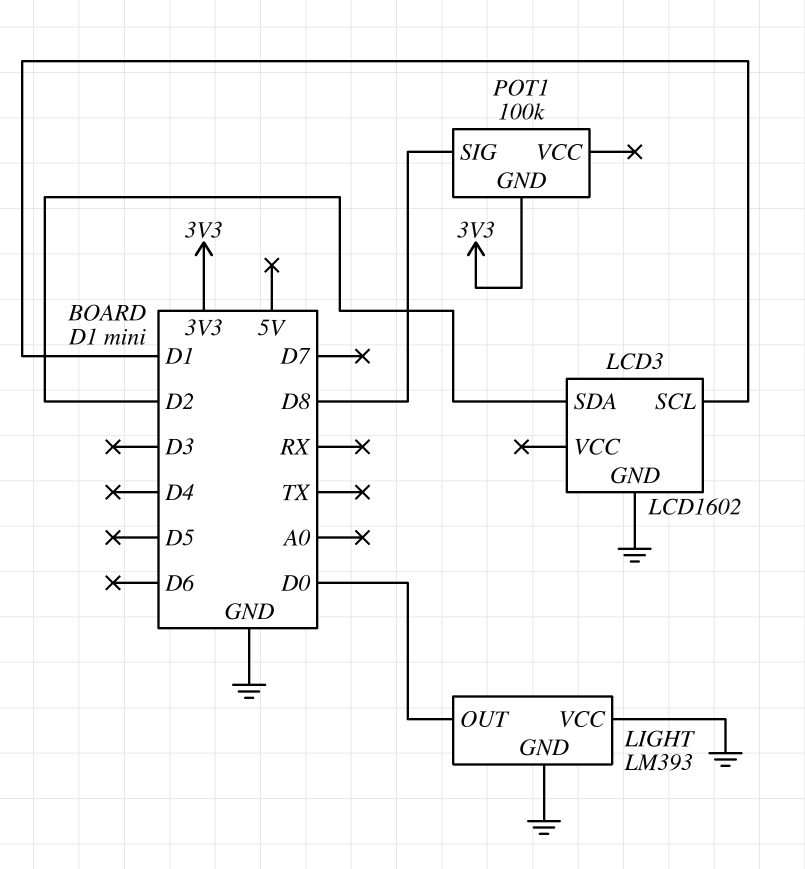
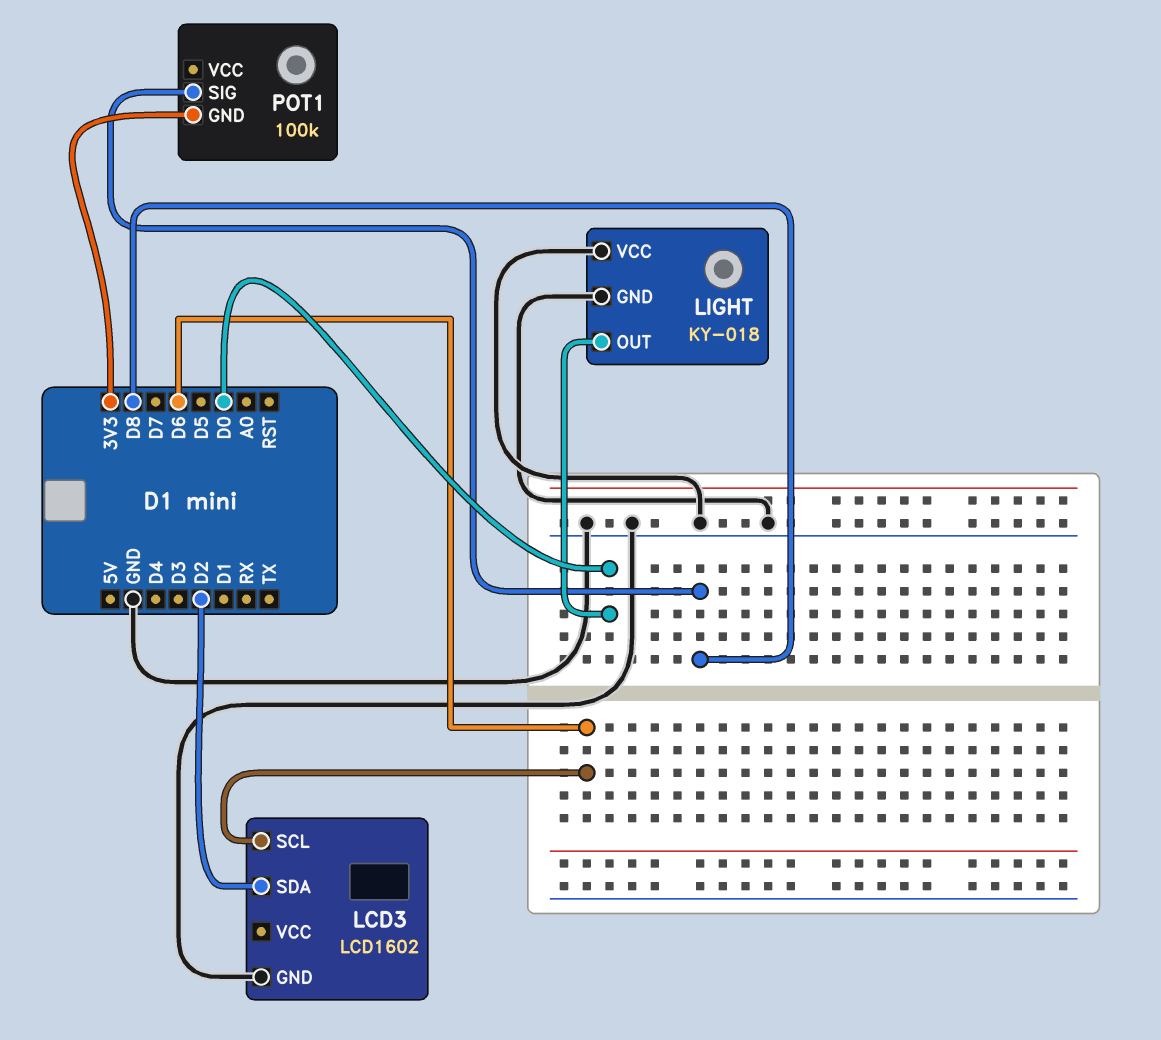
LCD3 pin SCL: D1 -> D6
LIGHT: LM393 -> KY-018

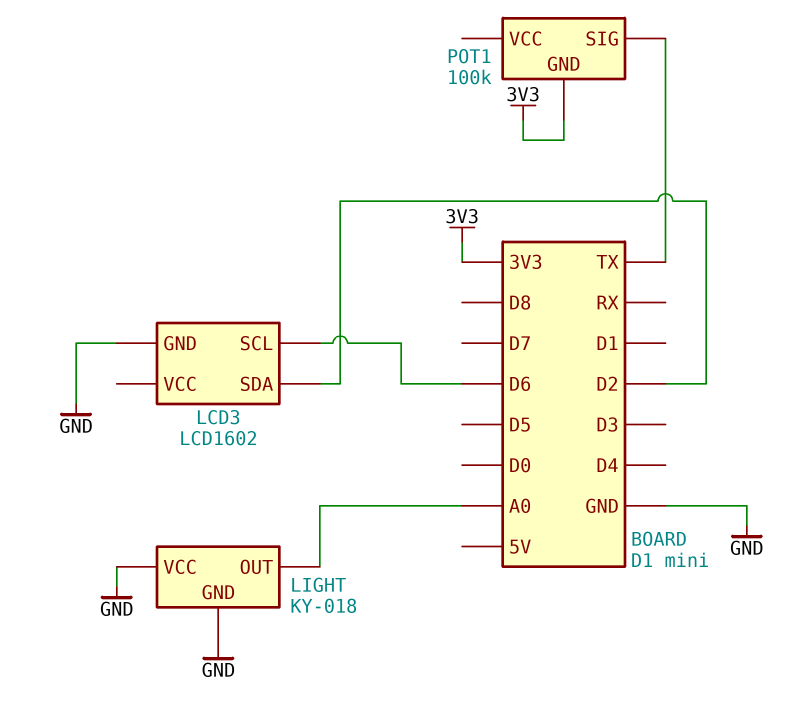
LIGHT pin OUT: D0 -> A0
POT1 pin SIG: D8 -> TX

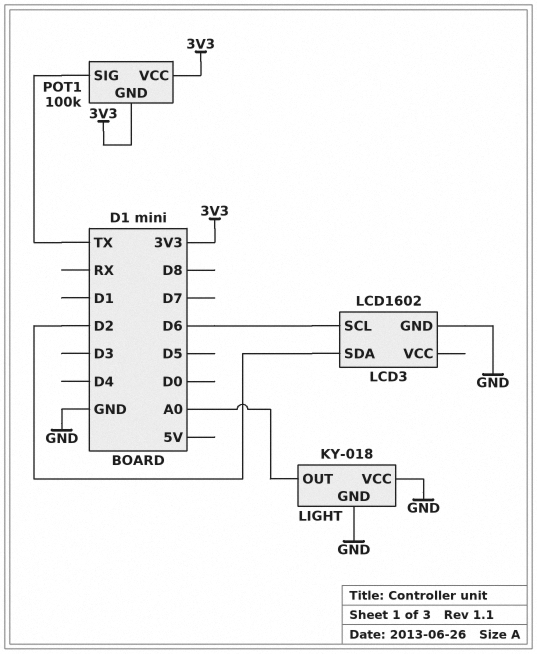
POT1 pin VCC: none -> 3V3

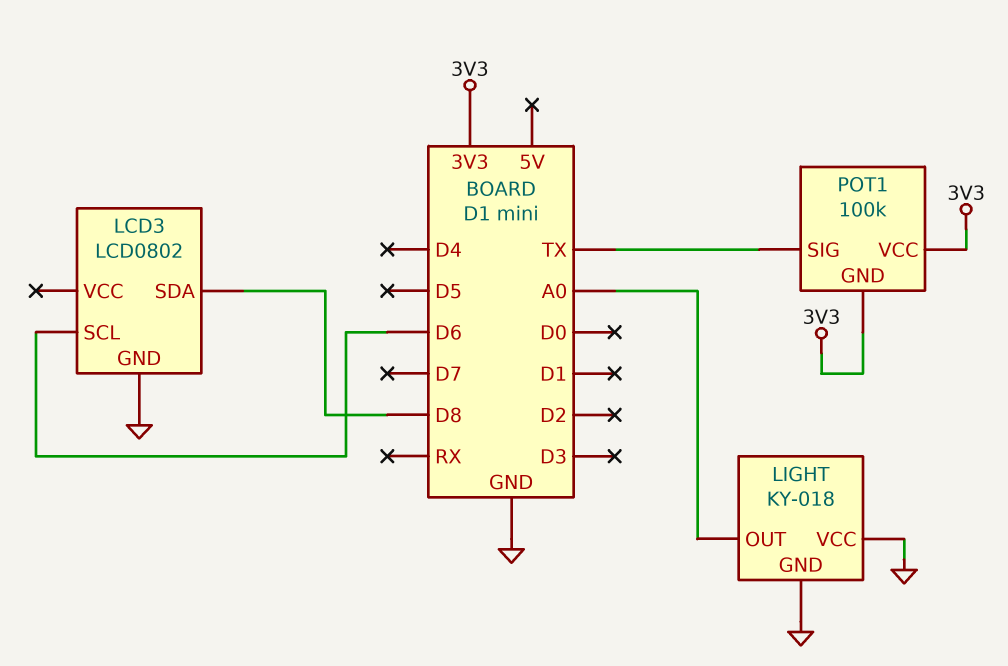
LCD3: LCD1602 -> LCD0802
LCD3 pin SDA: D2 -> D8

